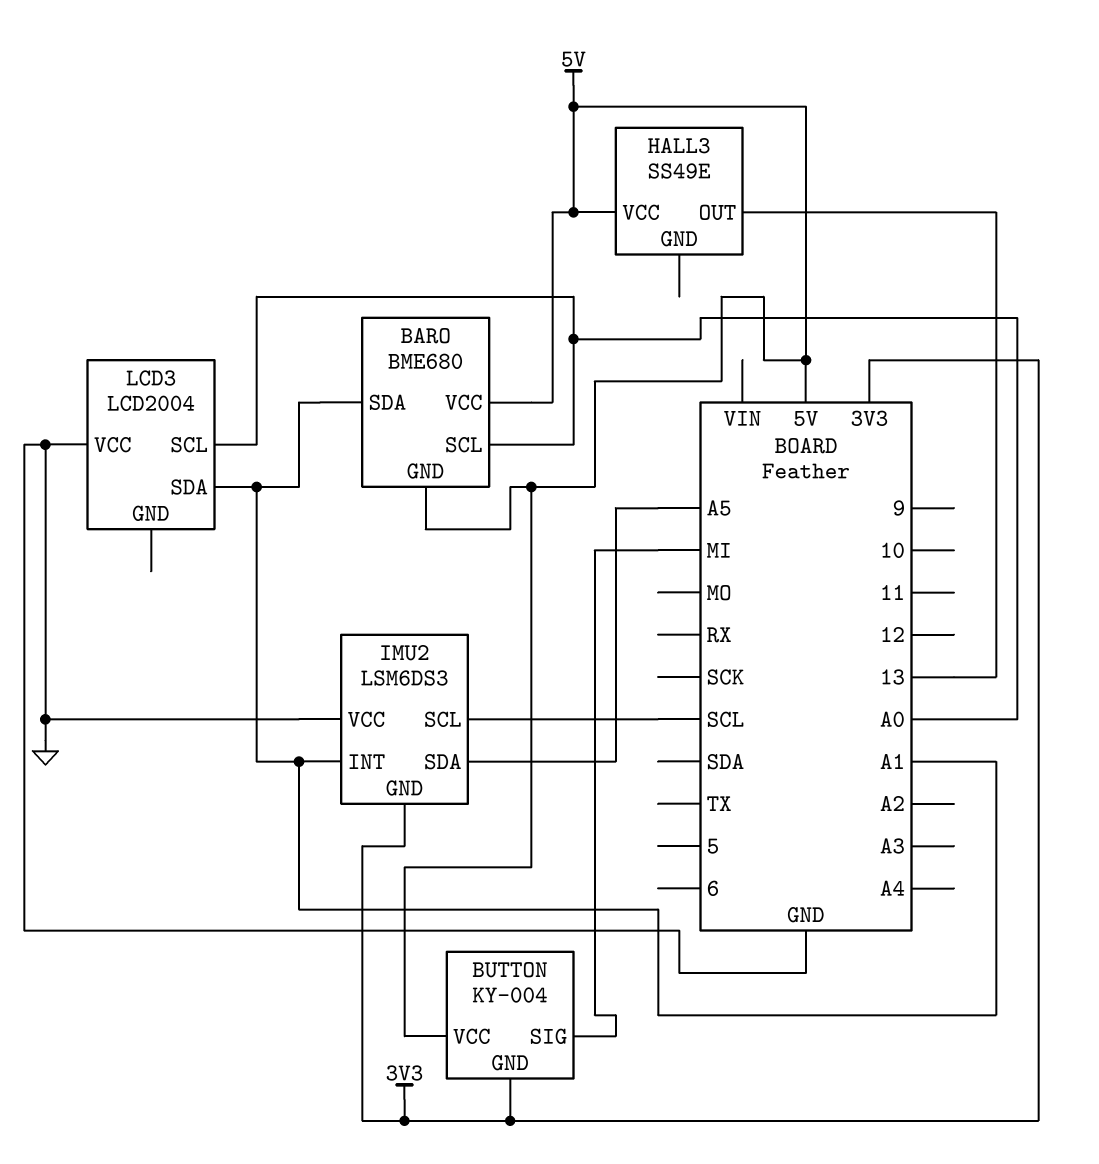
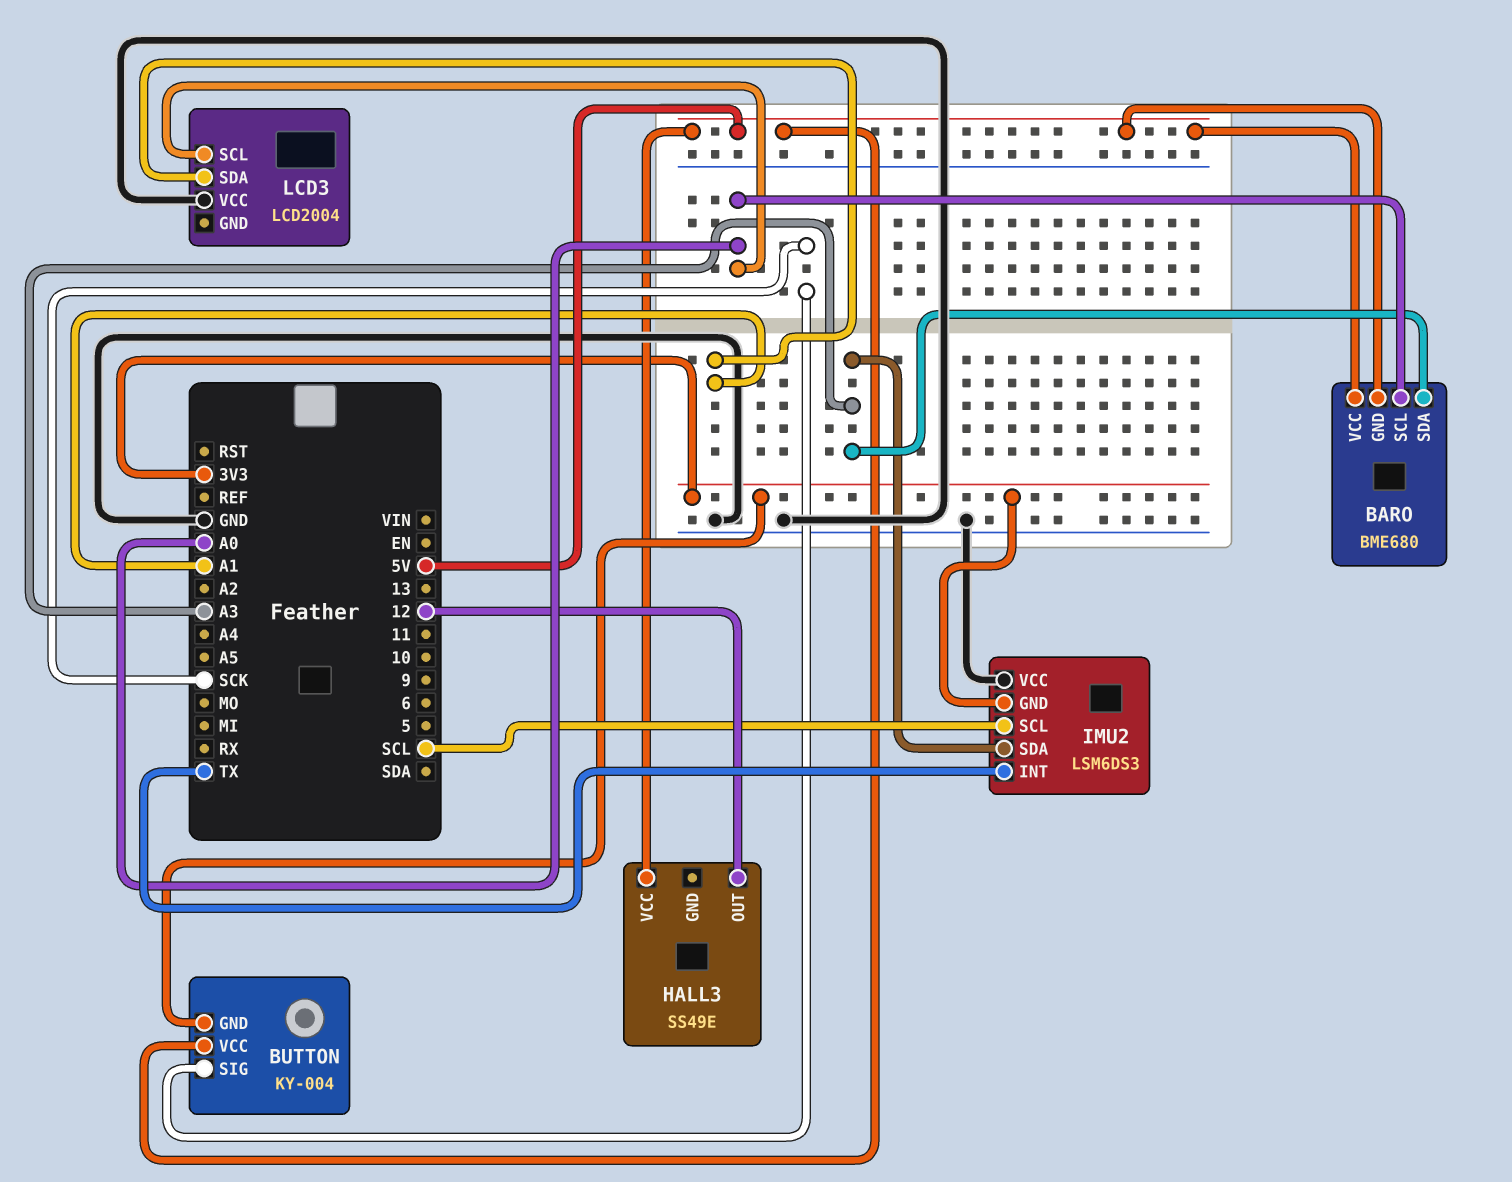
BARO pin SDA: A1 -> A3
BUTTON pin SIG: MI -> SCK
HALL3 pin OUT: 13 -> 12
IMU2 pin INT: A1 -> TX
IMU2 pin SDA: A5 -> A3

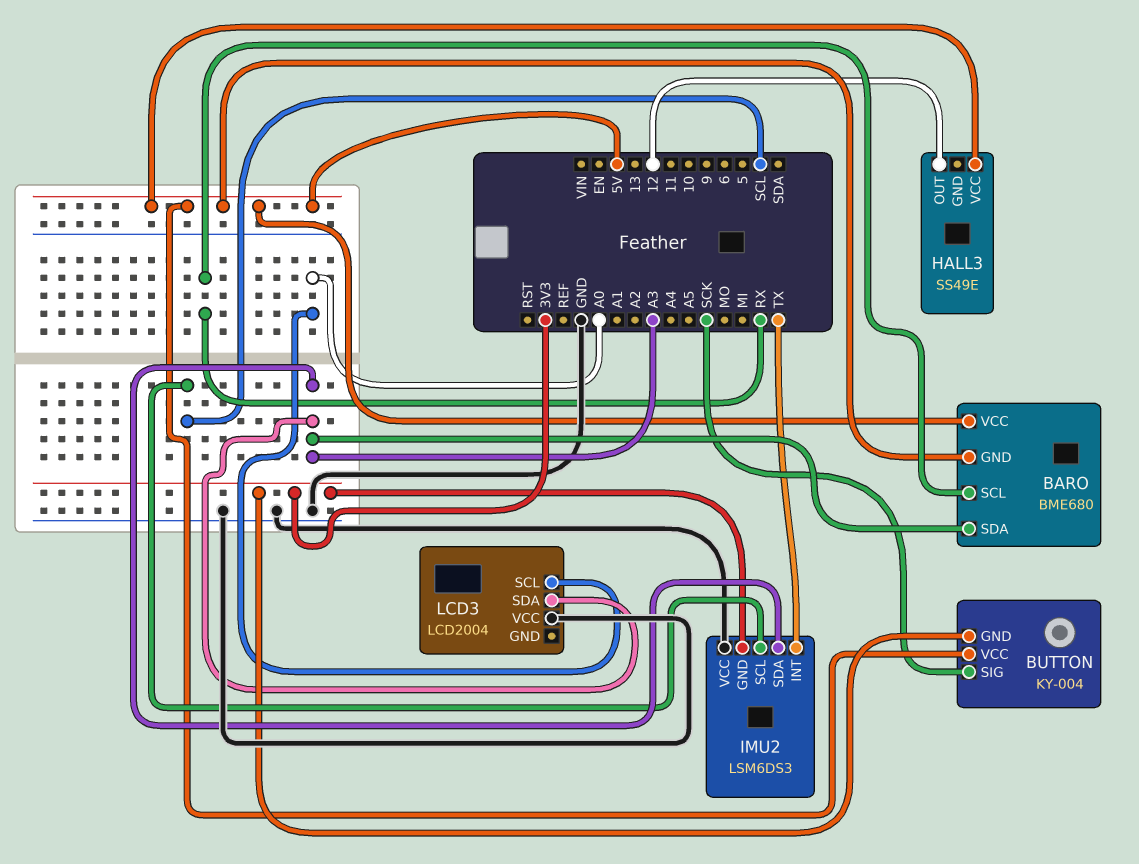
BARO pin SCL: A0 -> RX
LCD3 pin SDA: A1 -> A3

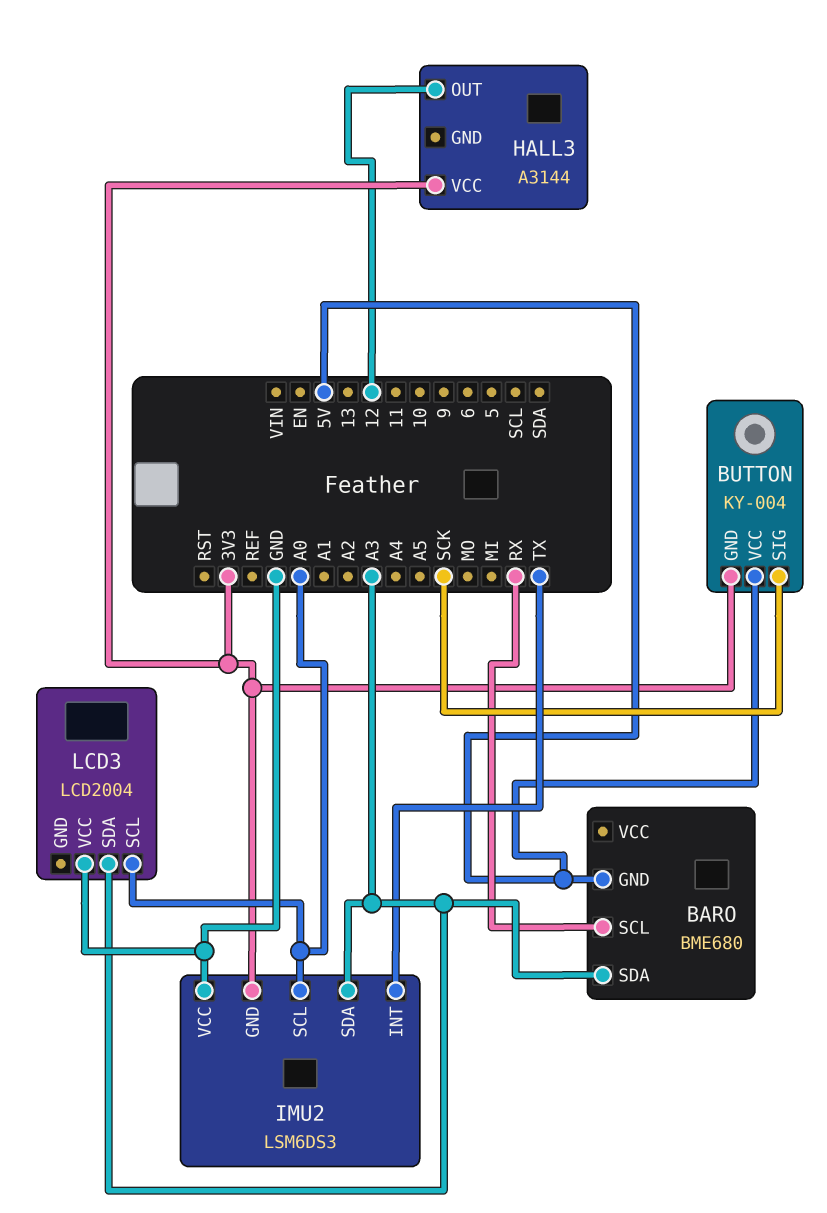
BARO pin VCC: 5V -> none
HALL3: SS49E -> A3144
HALL3 pin VCC: 5V -> 3V3
IMU2 pin SCL: SCL -> A0

